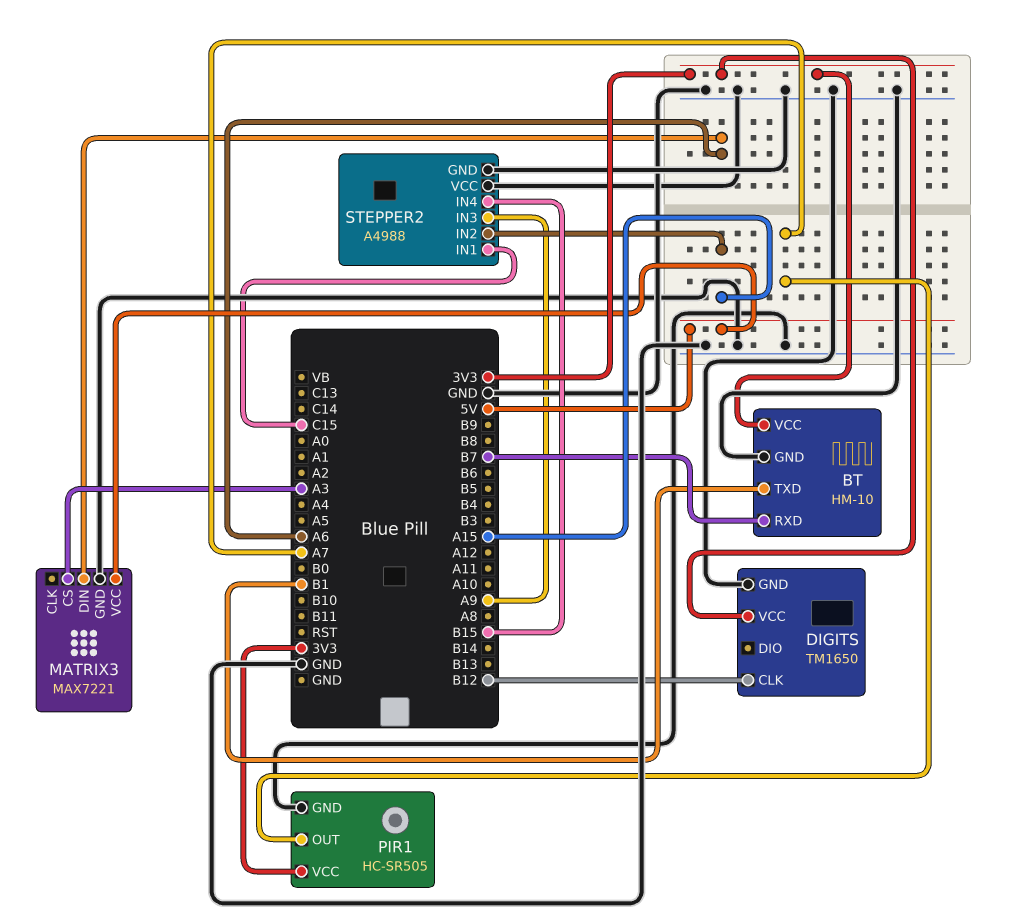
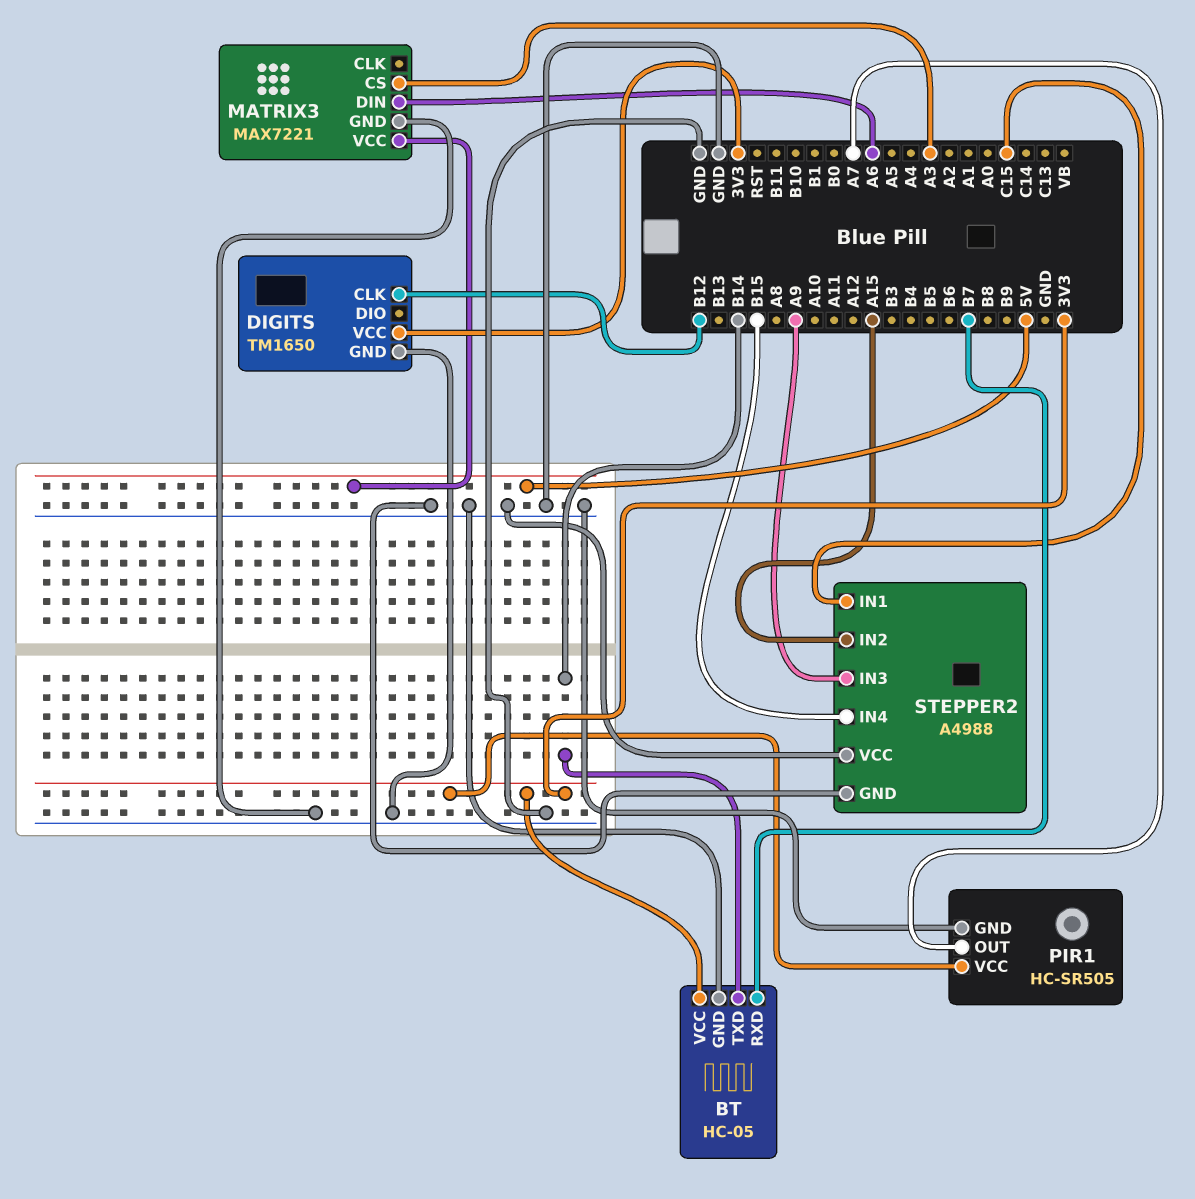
BT: HM-10 -> HC-05
BT pin TXD: B1 -> B14

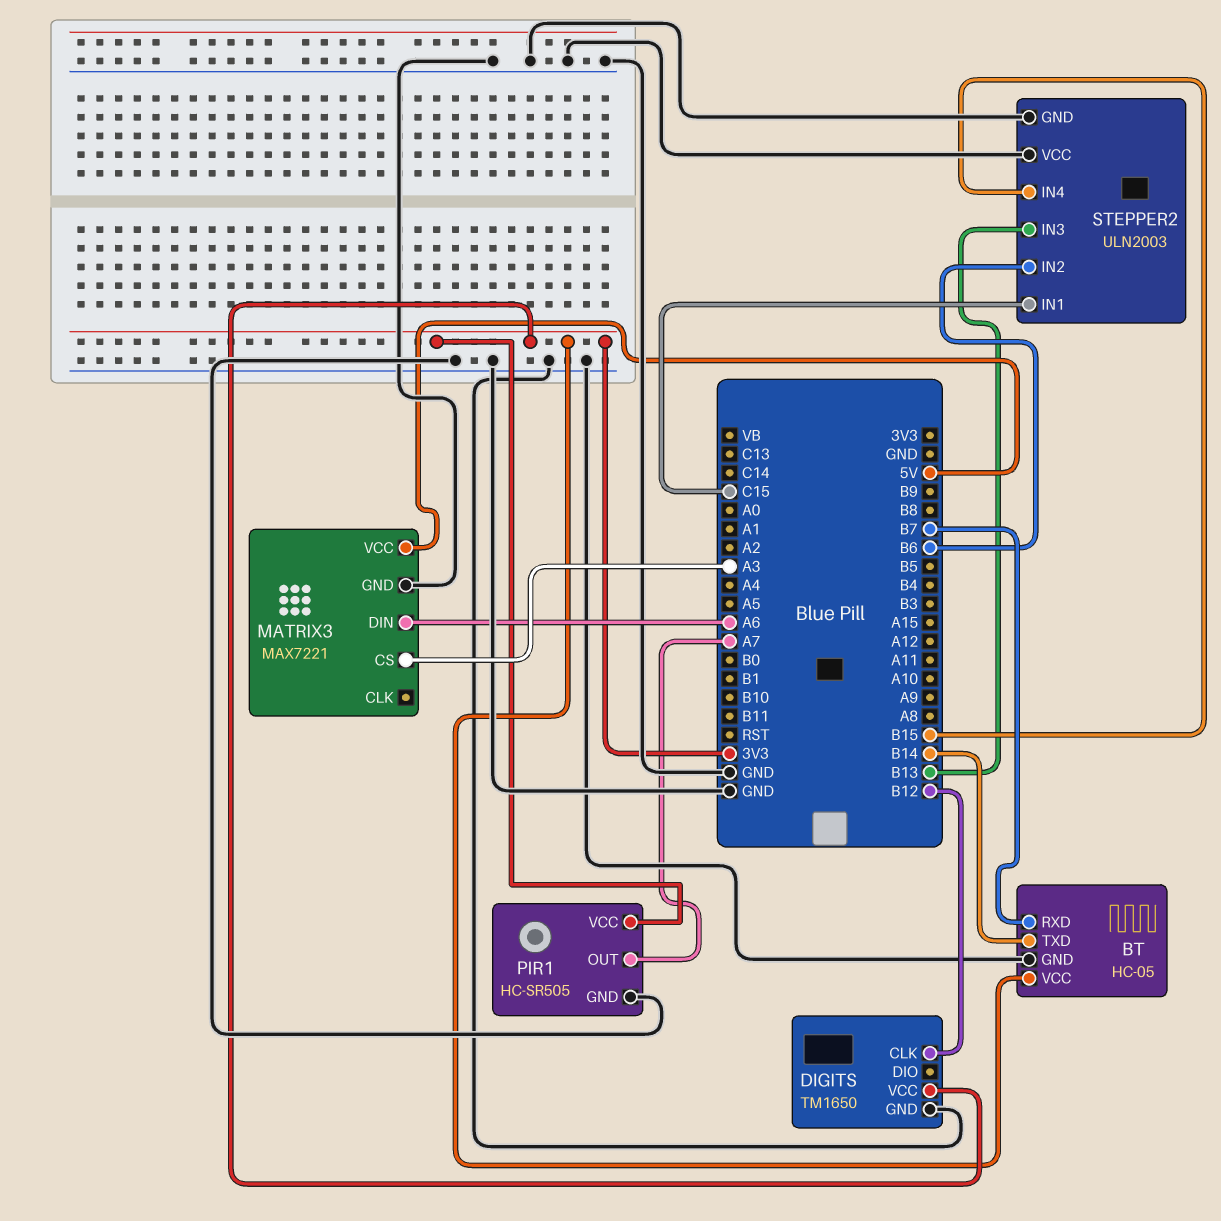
STEPPER2: A4988 -> ULN2003
STEPPER2 pin IN2: A15 -> B6
STEPPER2 pin IN3: A9 -> B13

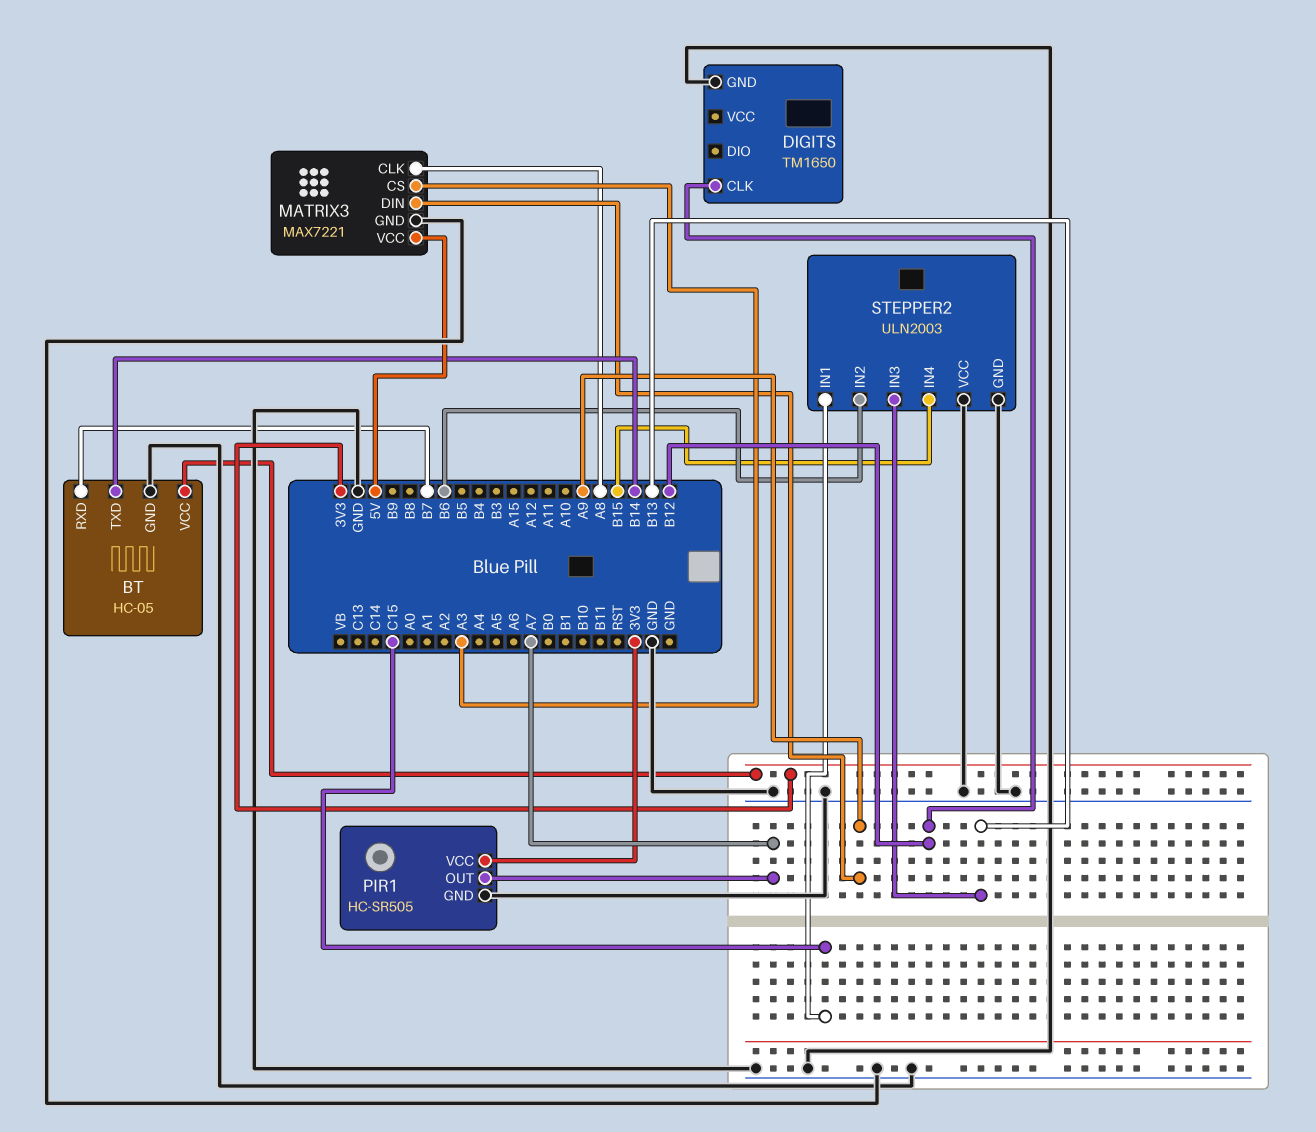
DIGITS pin VCC: 3V3 -> none
MATRIX3 pin CLK: none -> A8
MATRIX3 pin DIN: A6 -> A9

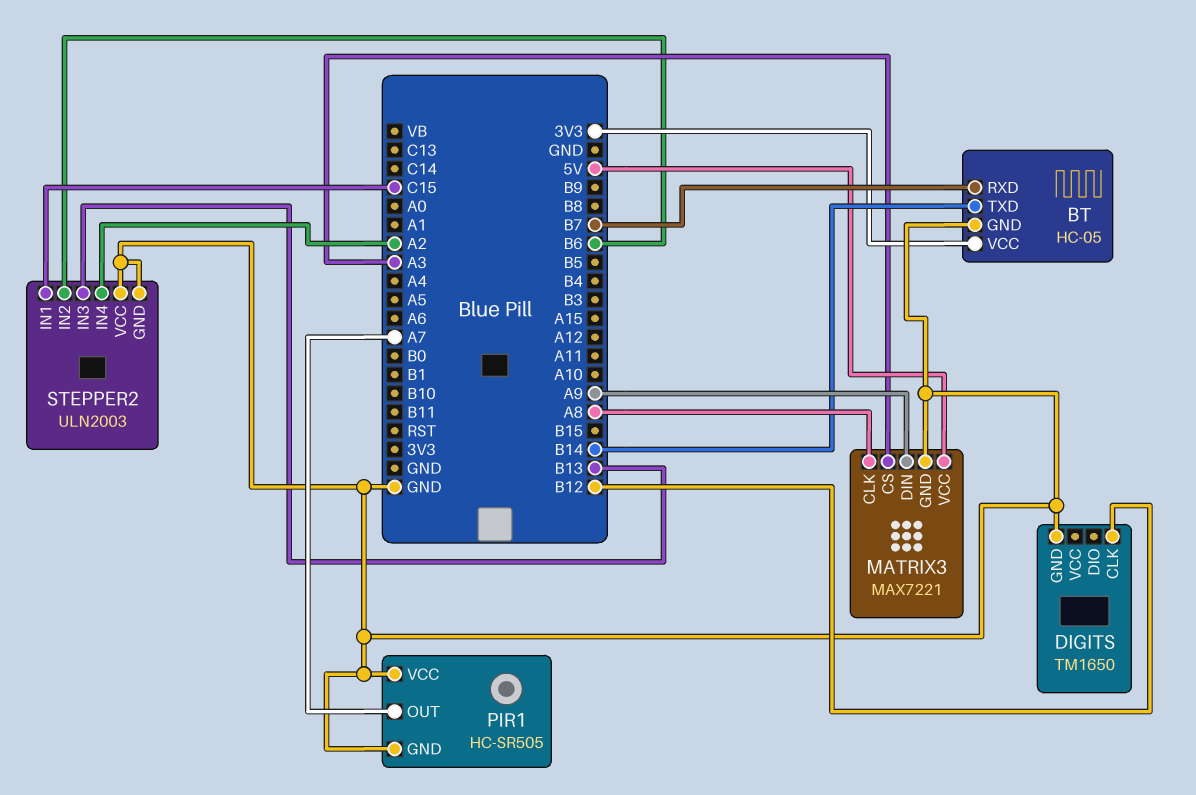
PIR1 pin VCC: 3V3 -> GND
STEPPER2 pin IN4: B15 -> A2

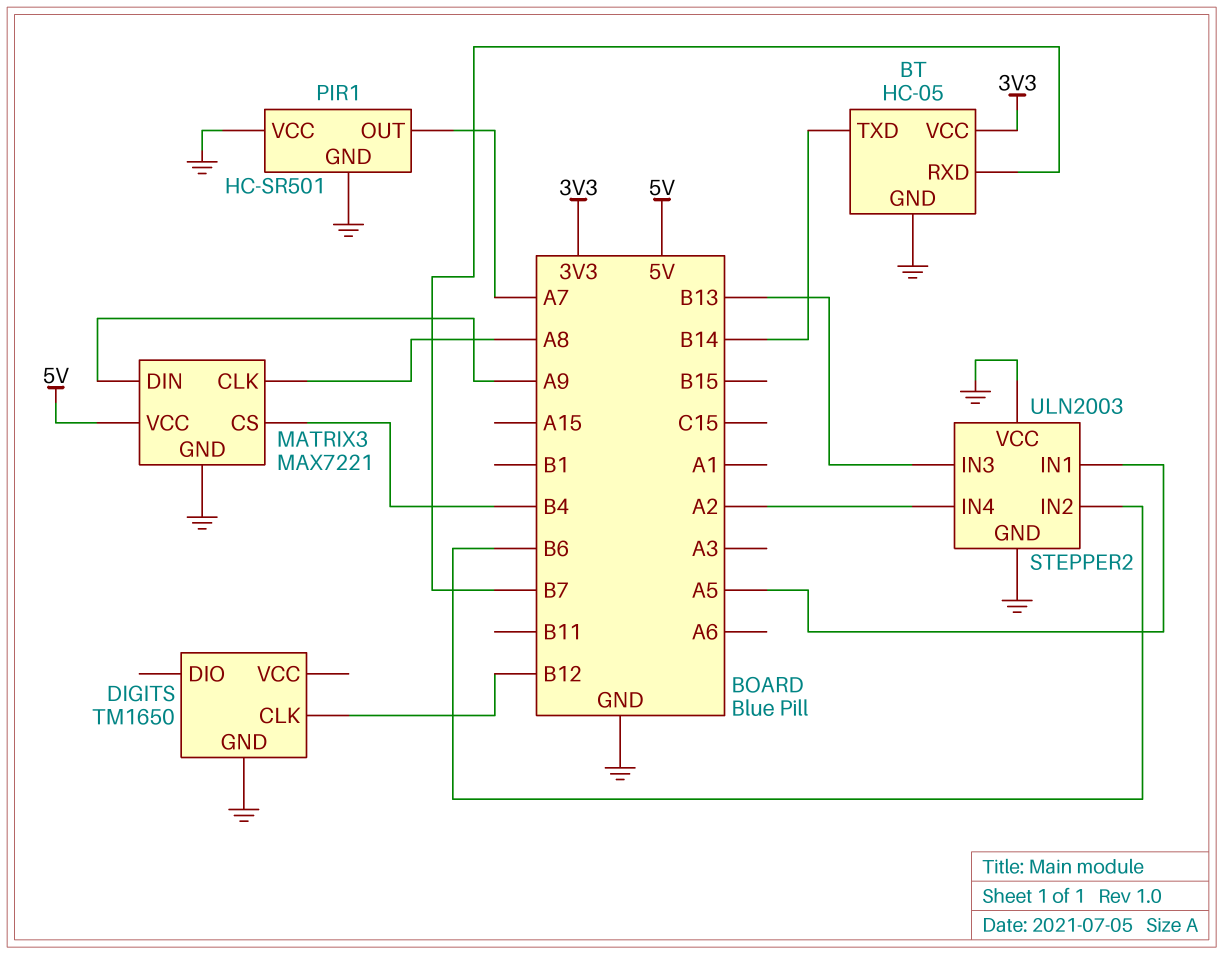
MATRIX3 pin CS: A3 -> B4
PIR1: HC-SR505 -> HC-SR501
STEPPER2 pin IN1: C15 -> A5

